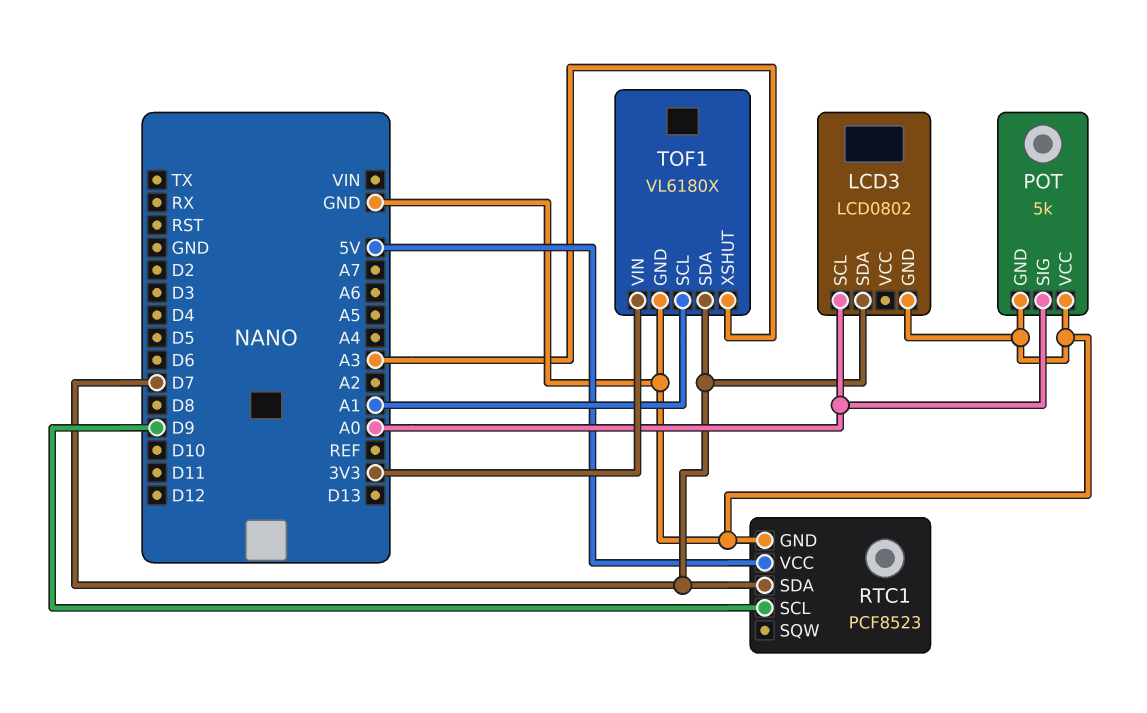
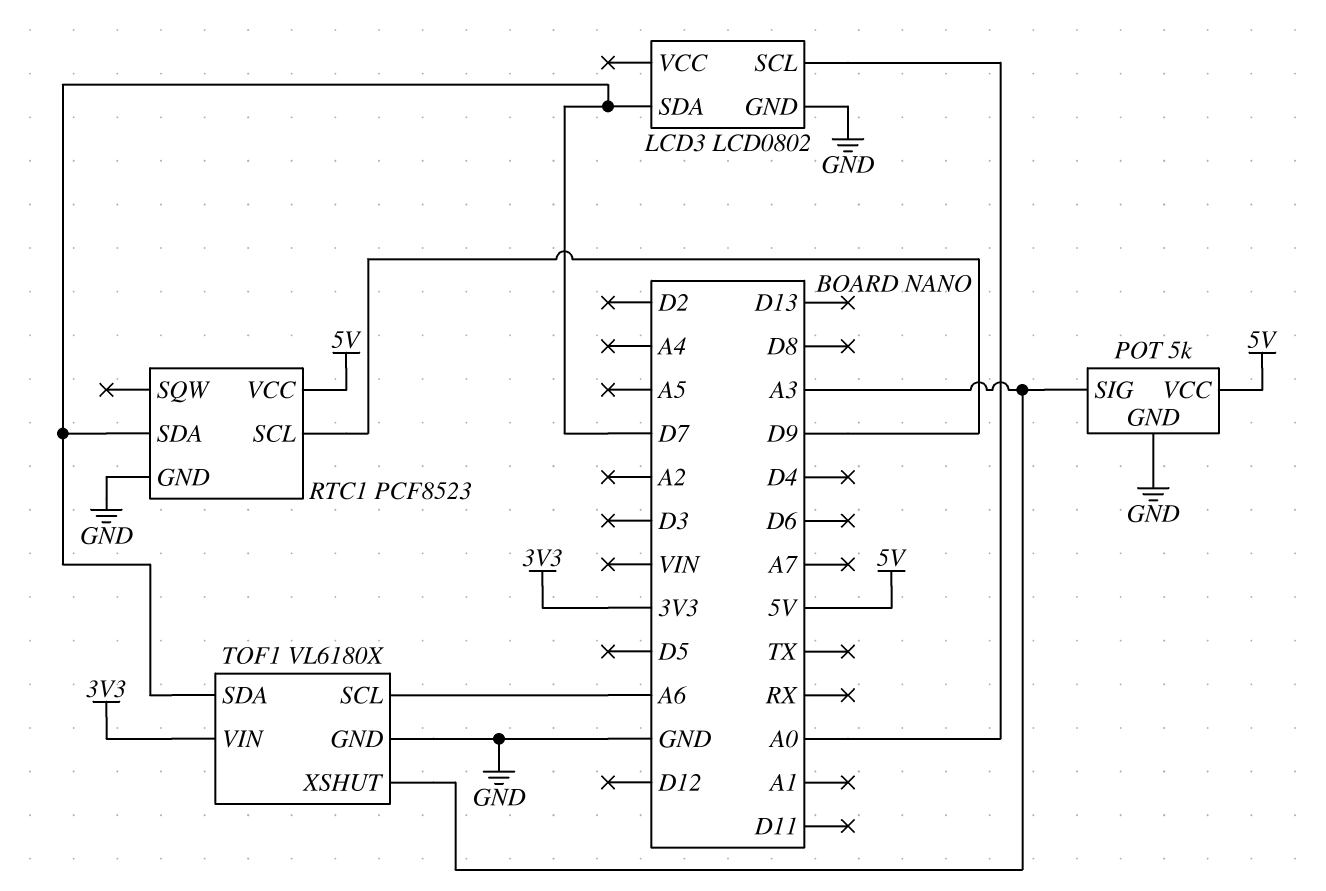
POT pin SIG: A0 -> A3
POT pin VCC: GND -> 5V
TOF1 pin SCL: A1 -> A6

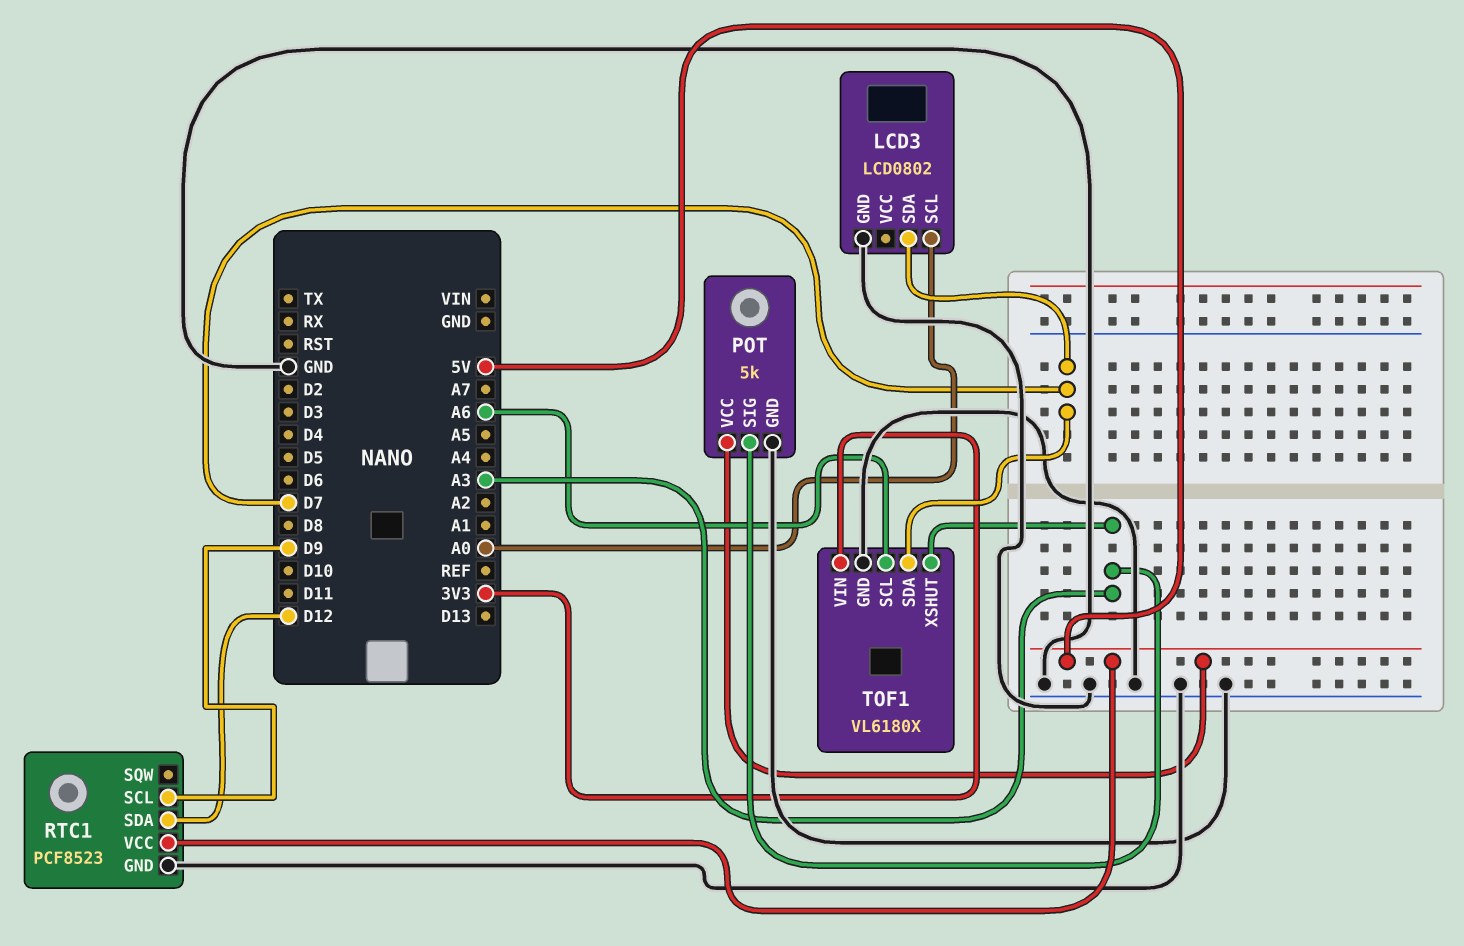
RTC1 pin SDA: D7 -> D12

